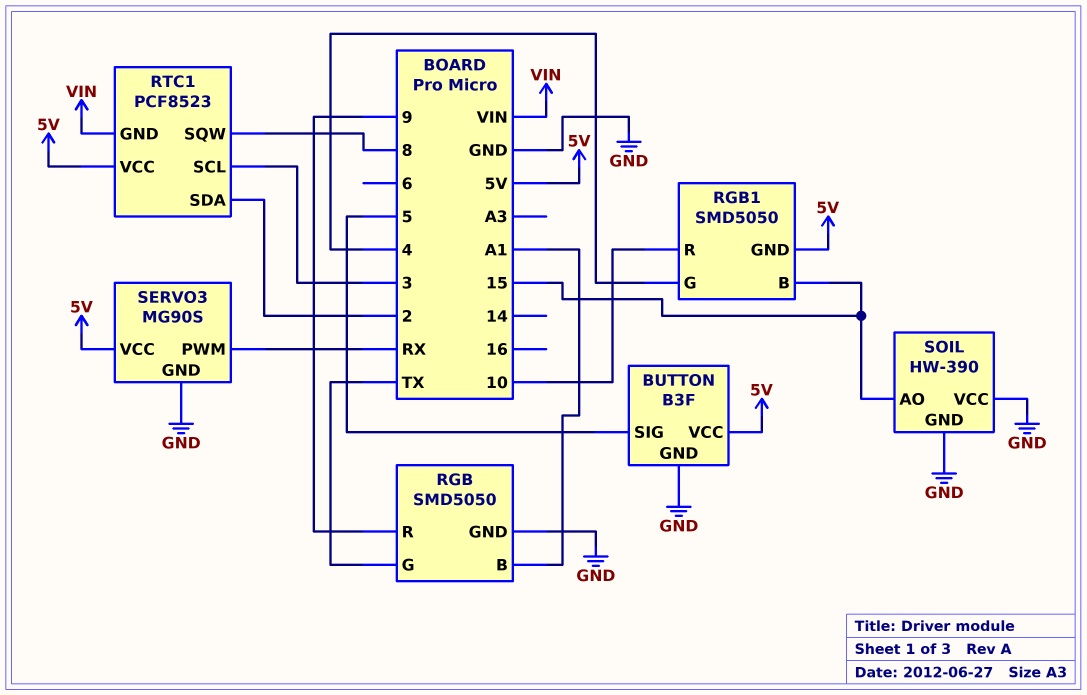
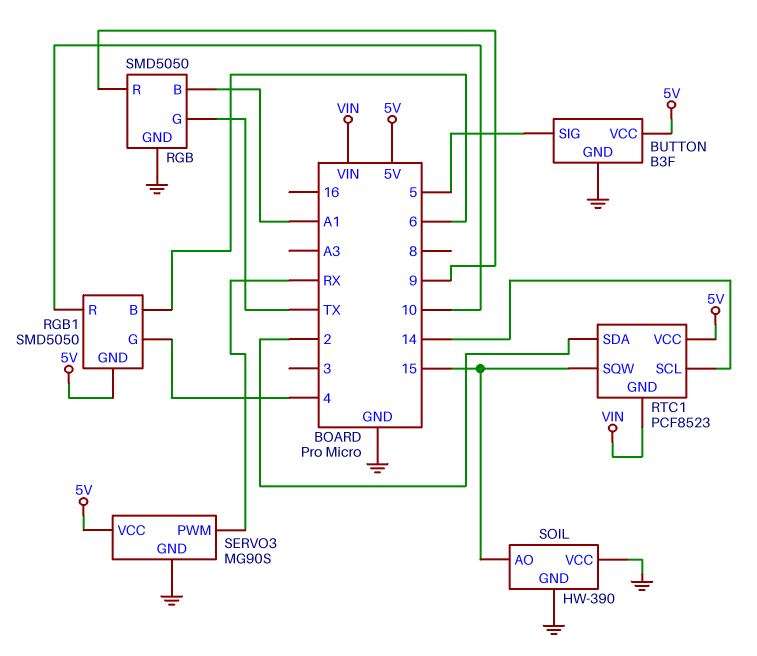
RGB1 pin B: 15 -> 6
RTC1 pin SCL: 3 -> 14
RTC1 pin SQW: 8 -> 15

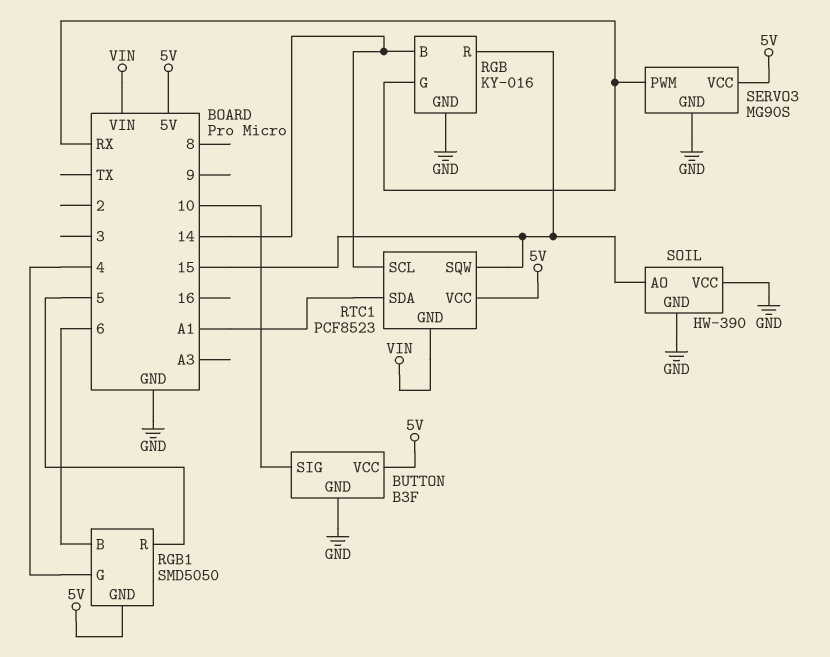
BUTTON pin SIG: 5 -> 10
RGB: SMD5050 -> KY-016
RGB pin B: A1 -> 14
RGB pin G: TX -> RX
RGB pin R: 9 -> 15
RGB1 pin R: 10 -> 5
RTC1 pin SDA: 2 -> A1

